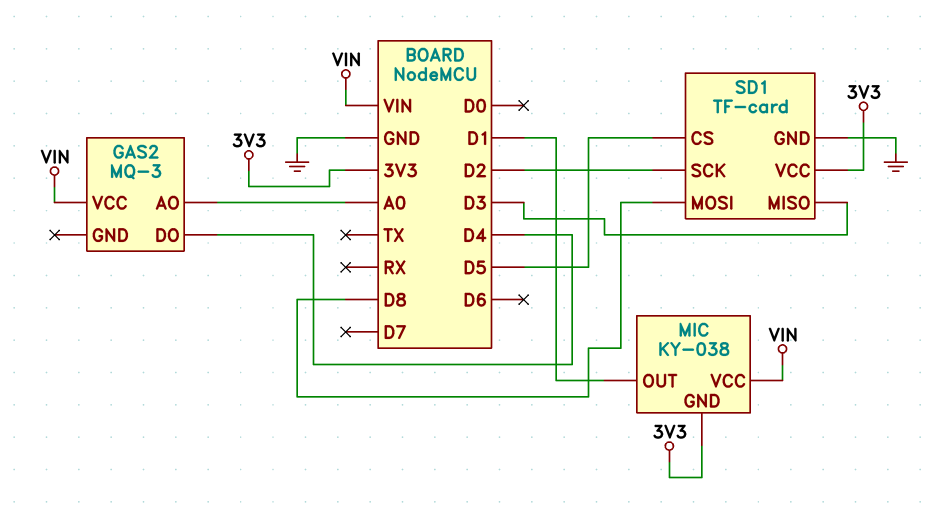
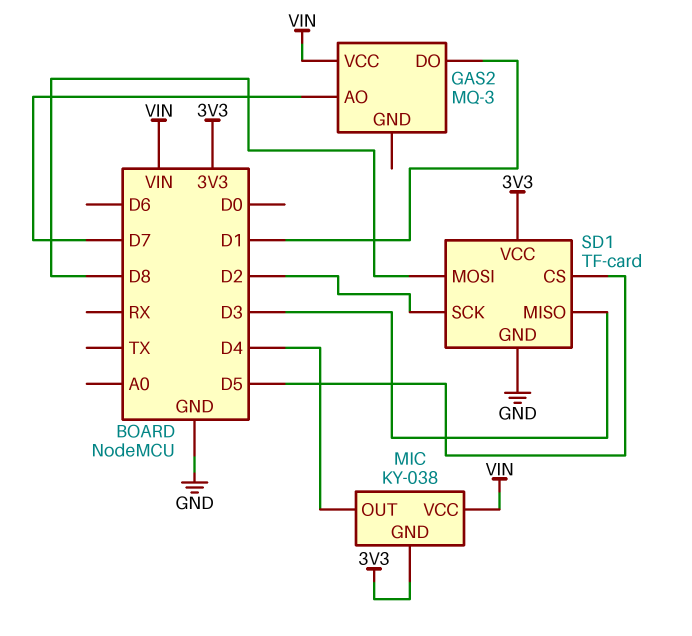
GAS2 pin AO: A0 -> D7
GAS2 pin DO: D4 -> D1
MIC pin OUT: D1 -> D4

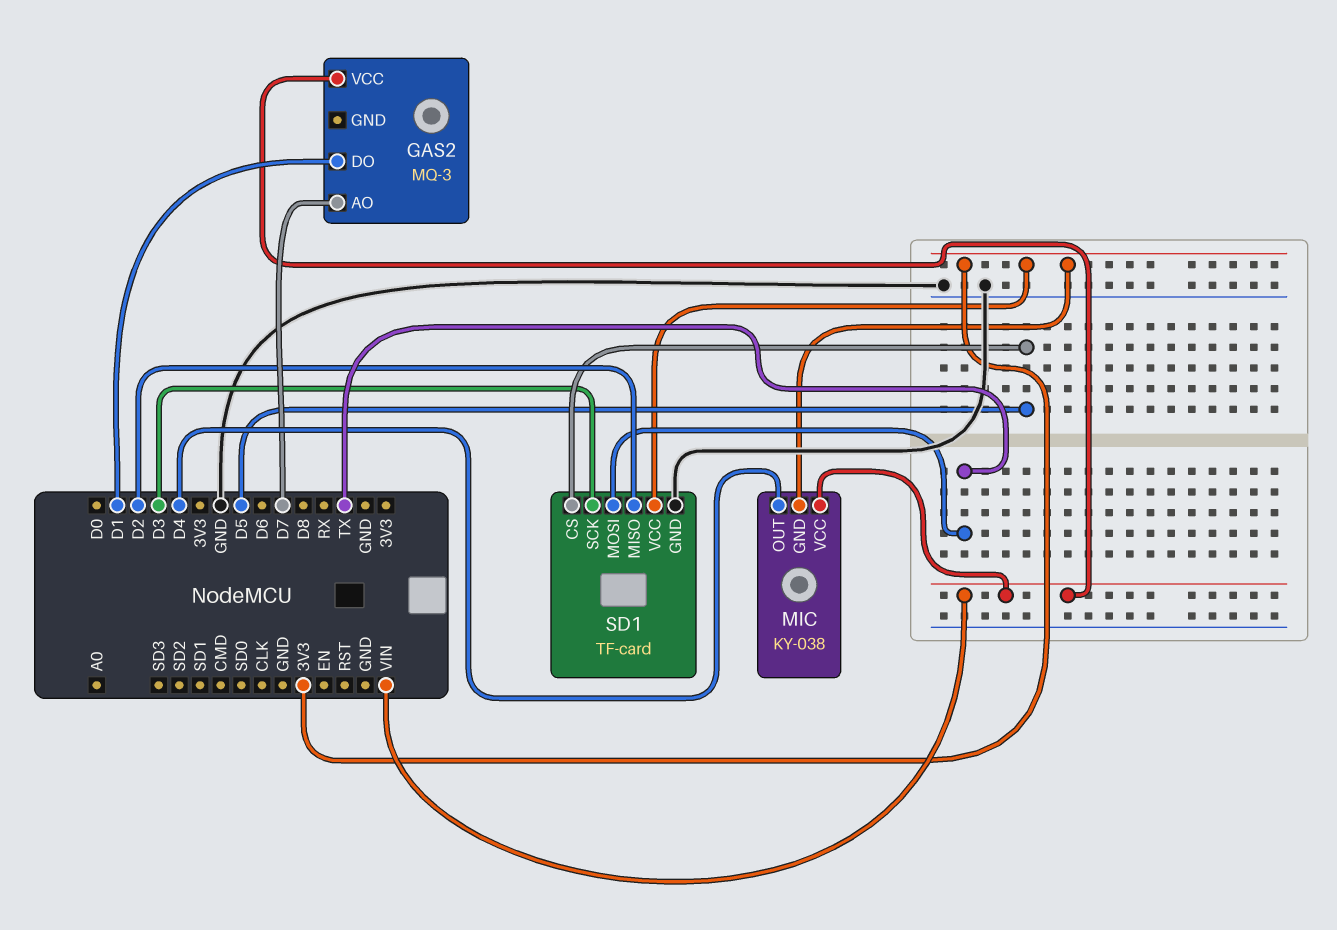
SD1 pin MISO: D3 -> D2
SD1 pin MOSI: D8 -> TX
SD1 pin SCK: D2 -> D3

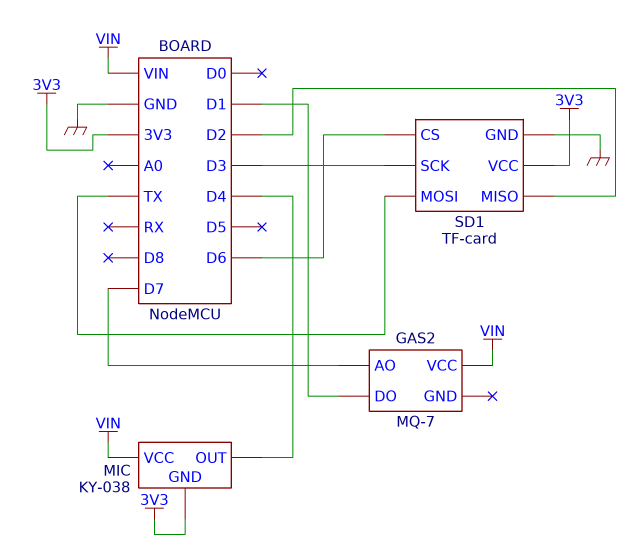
GAS2: MQ-3 -> MQ-7
SD1 pin CS: D5 -> D6

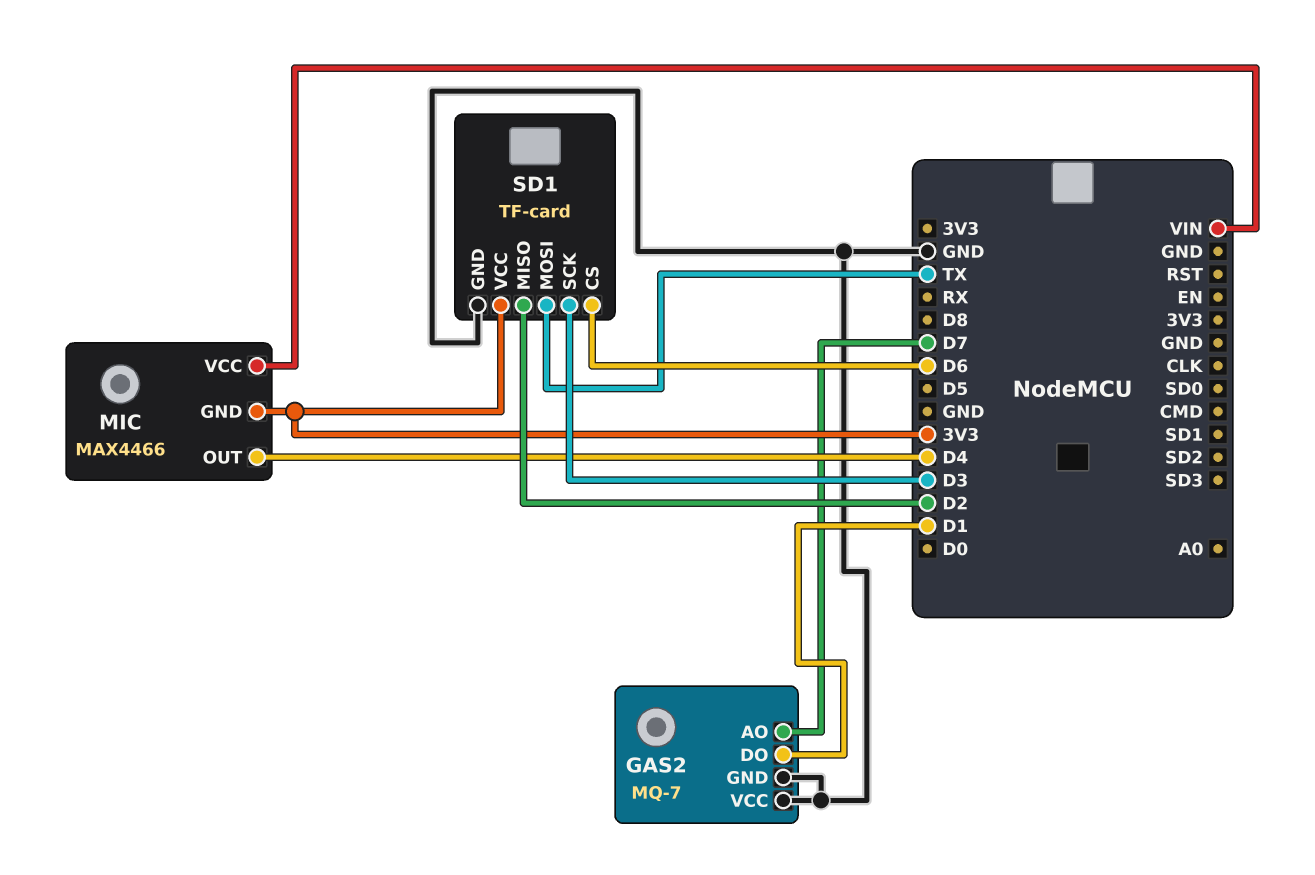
GAS2 pin GND: none -> GND
GAS2 pin VCC: VIN -> GND
MIC: KY-038 -> MAX4466

